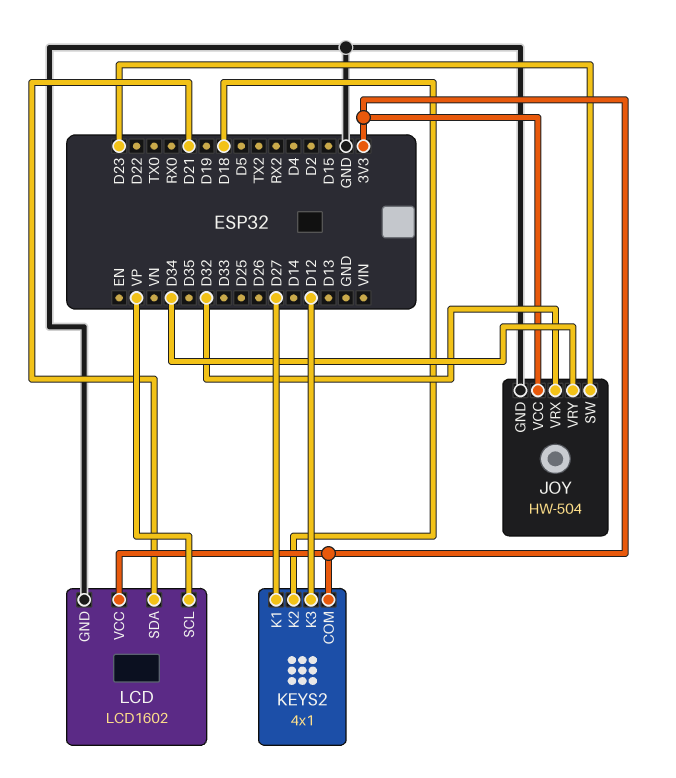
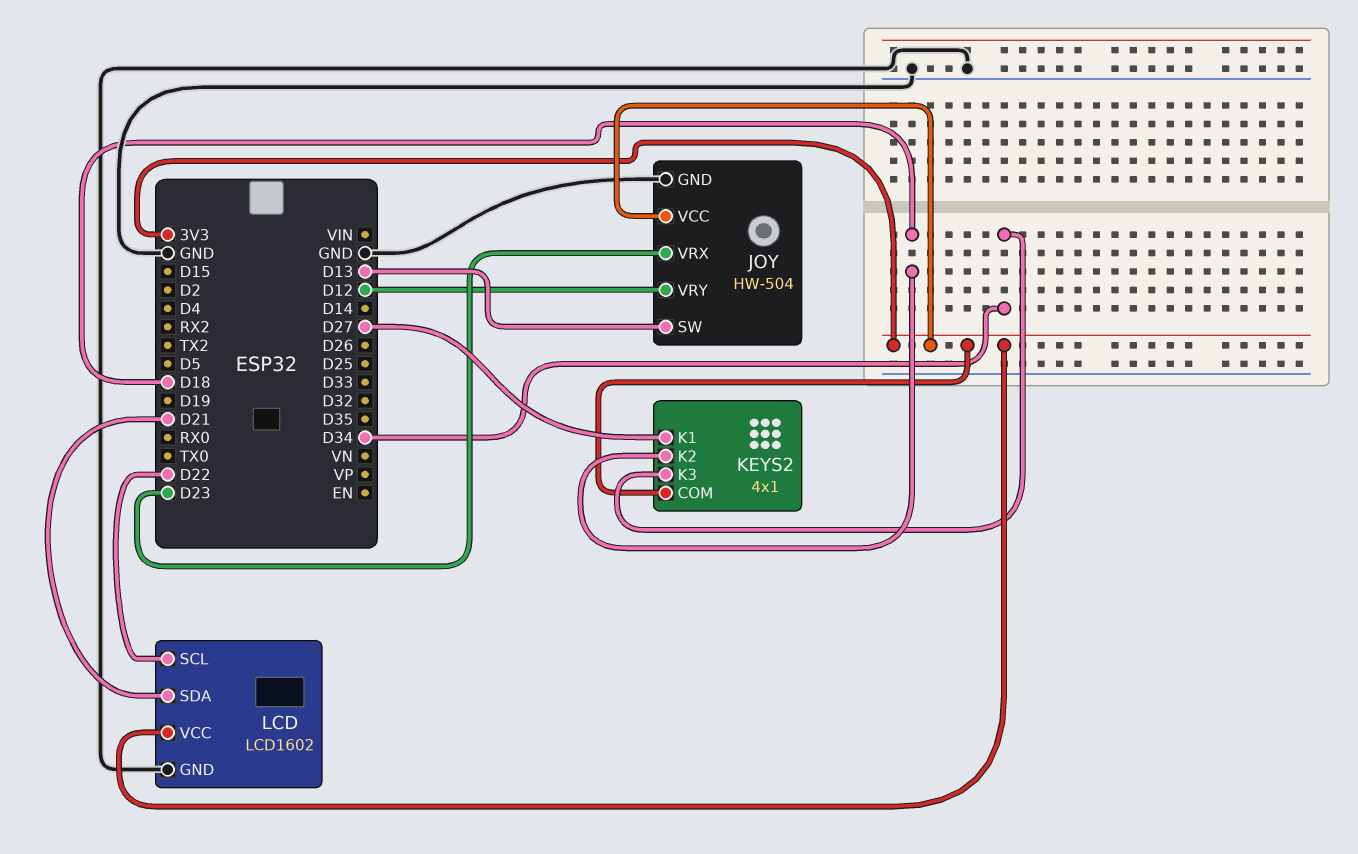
JOY pin SW: D23 -> D13
JOY pin VRX: D32 -> D23
JOY pin VRY: D34 -> D12
KEYS2 pin K3: D12 -> D34
LCD pin SCL: VP -> D22

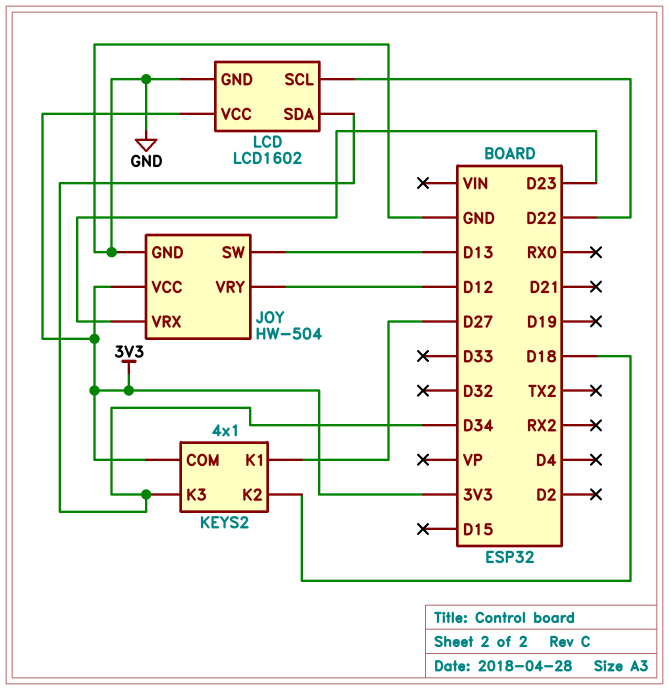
LCD pin SDA: D21 -> D34

